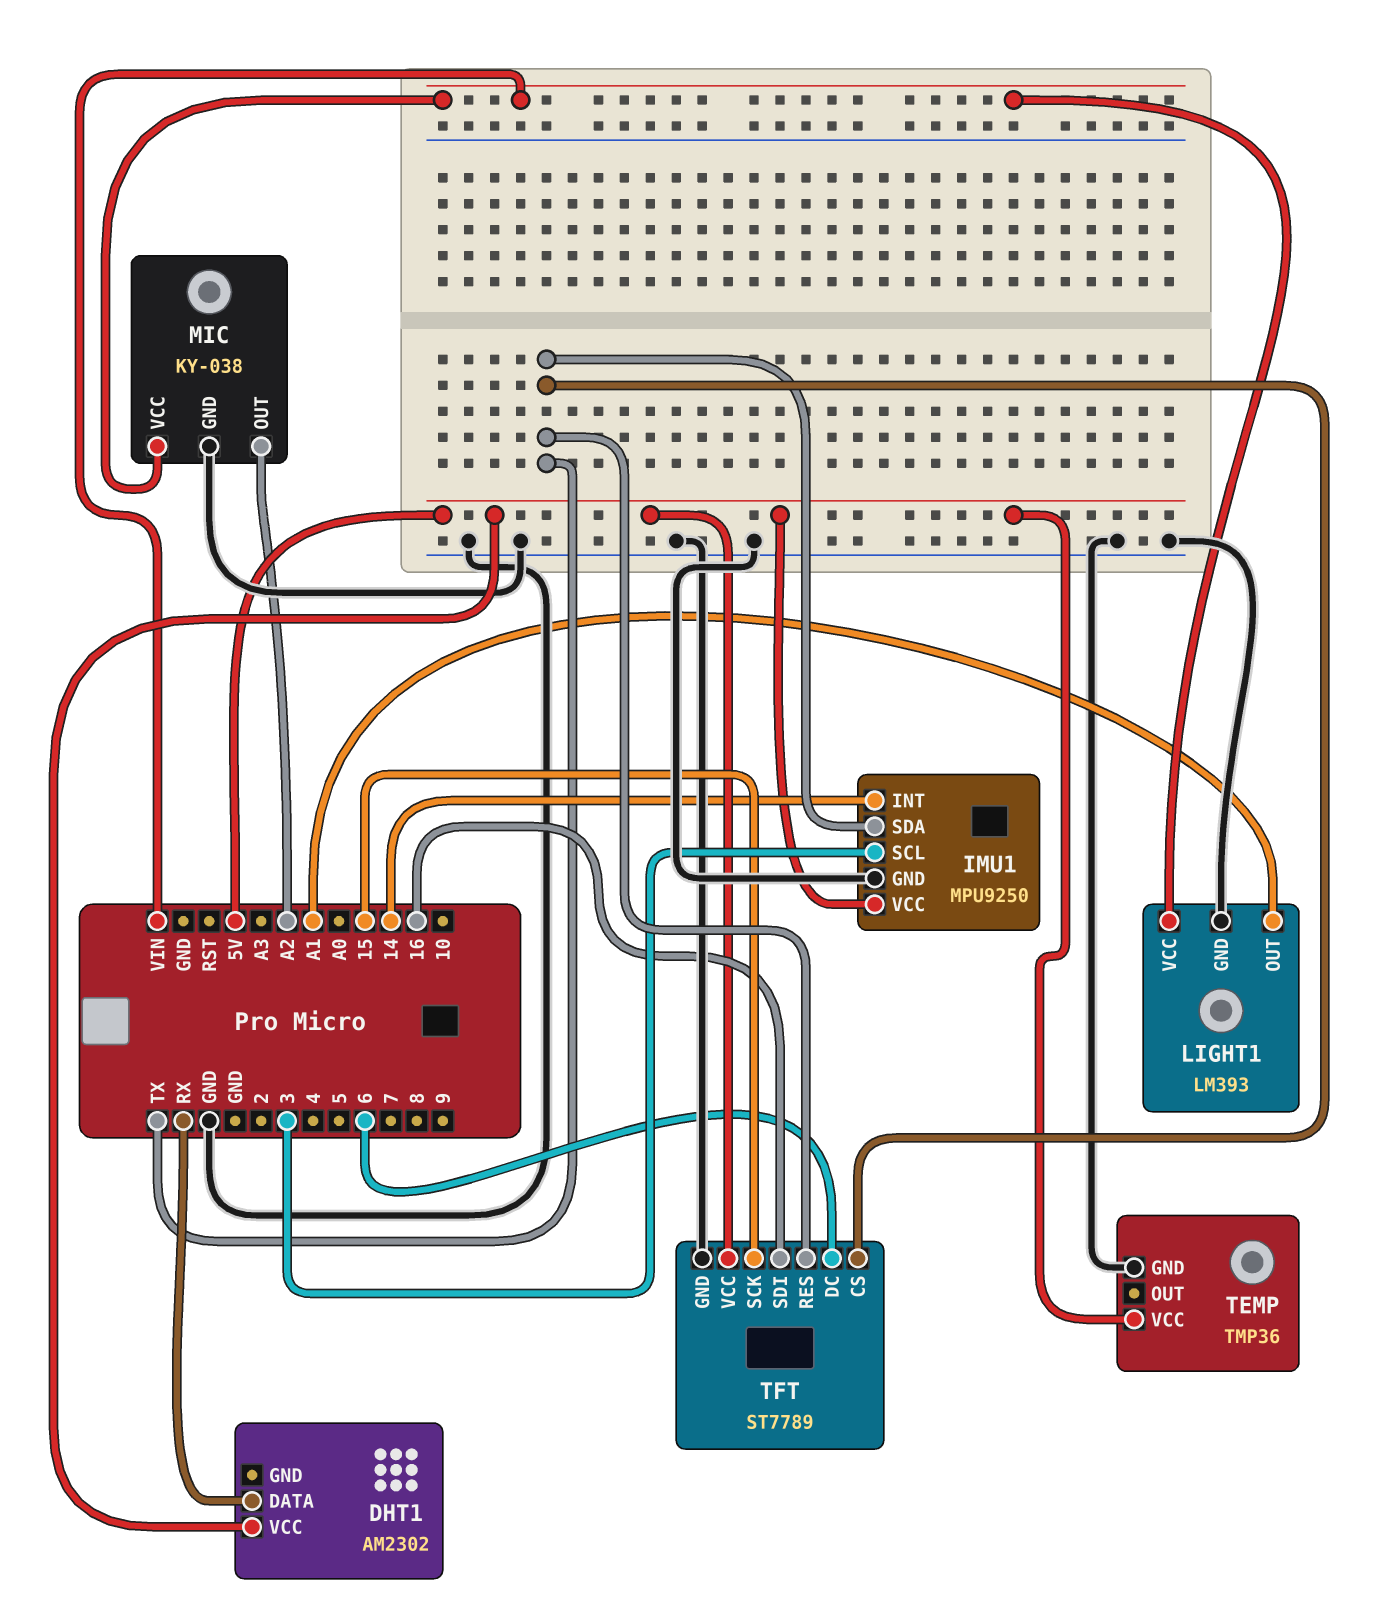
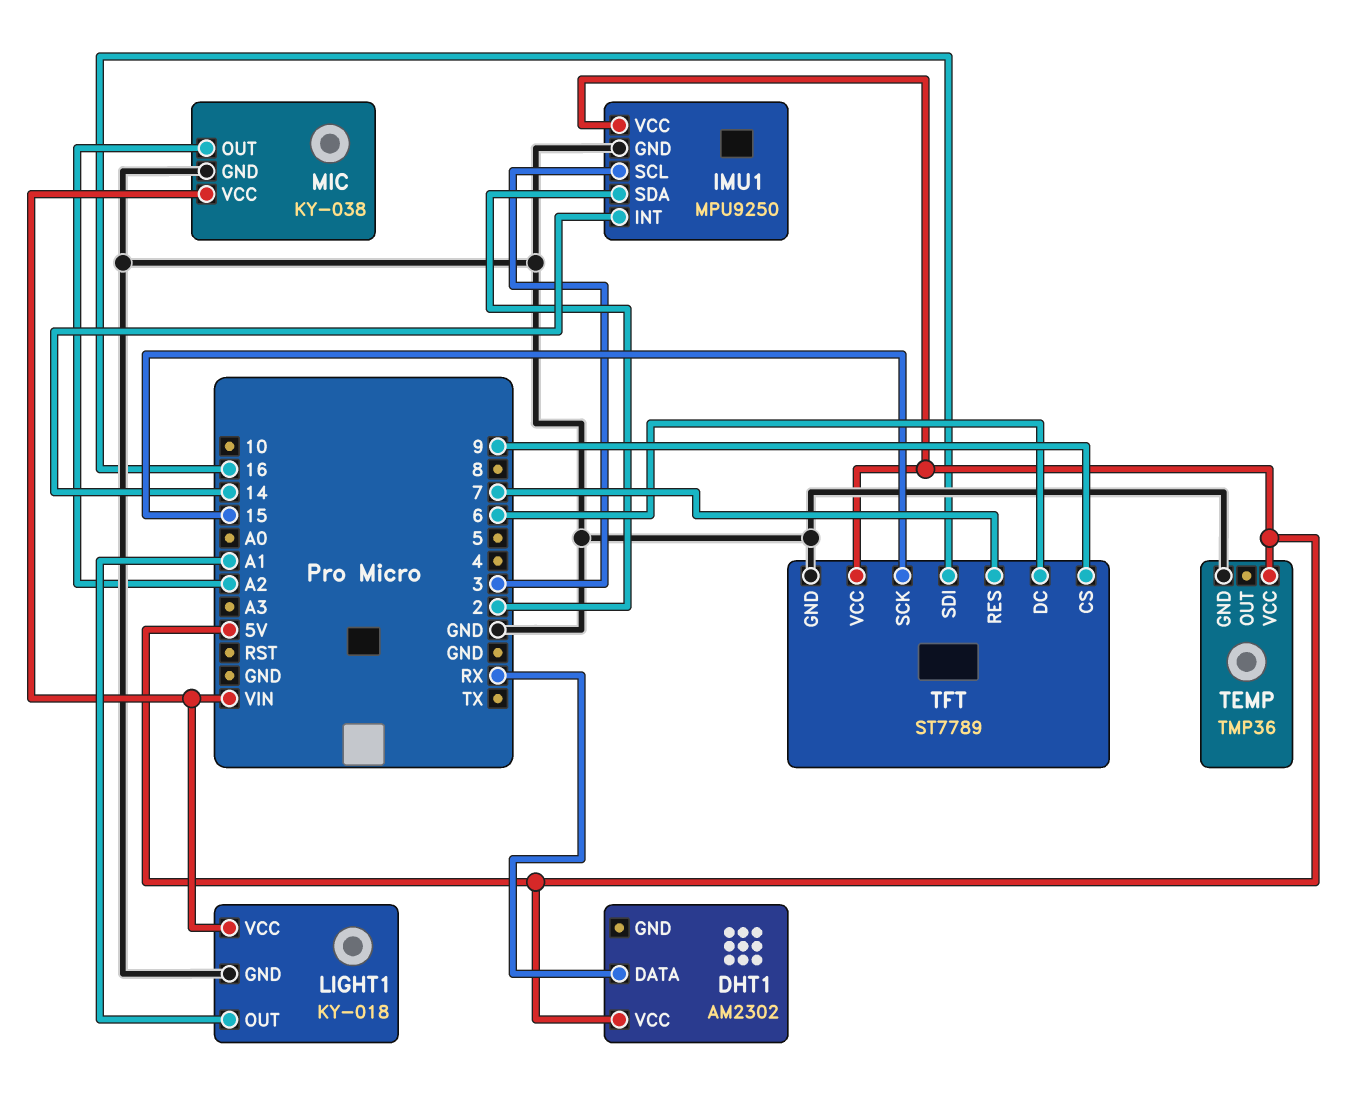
IMU1 pin SDA: TX -> 2
LIGHT1: LM393 -> KY-018
TFT pin CS: TX -> 9
TFT pin RES: TX -> 7

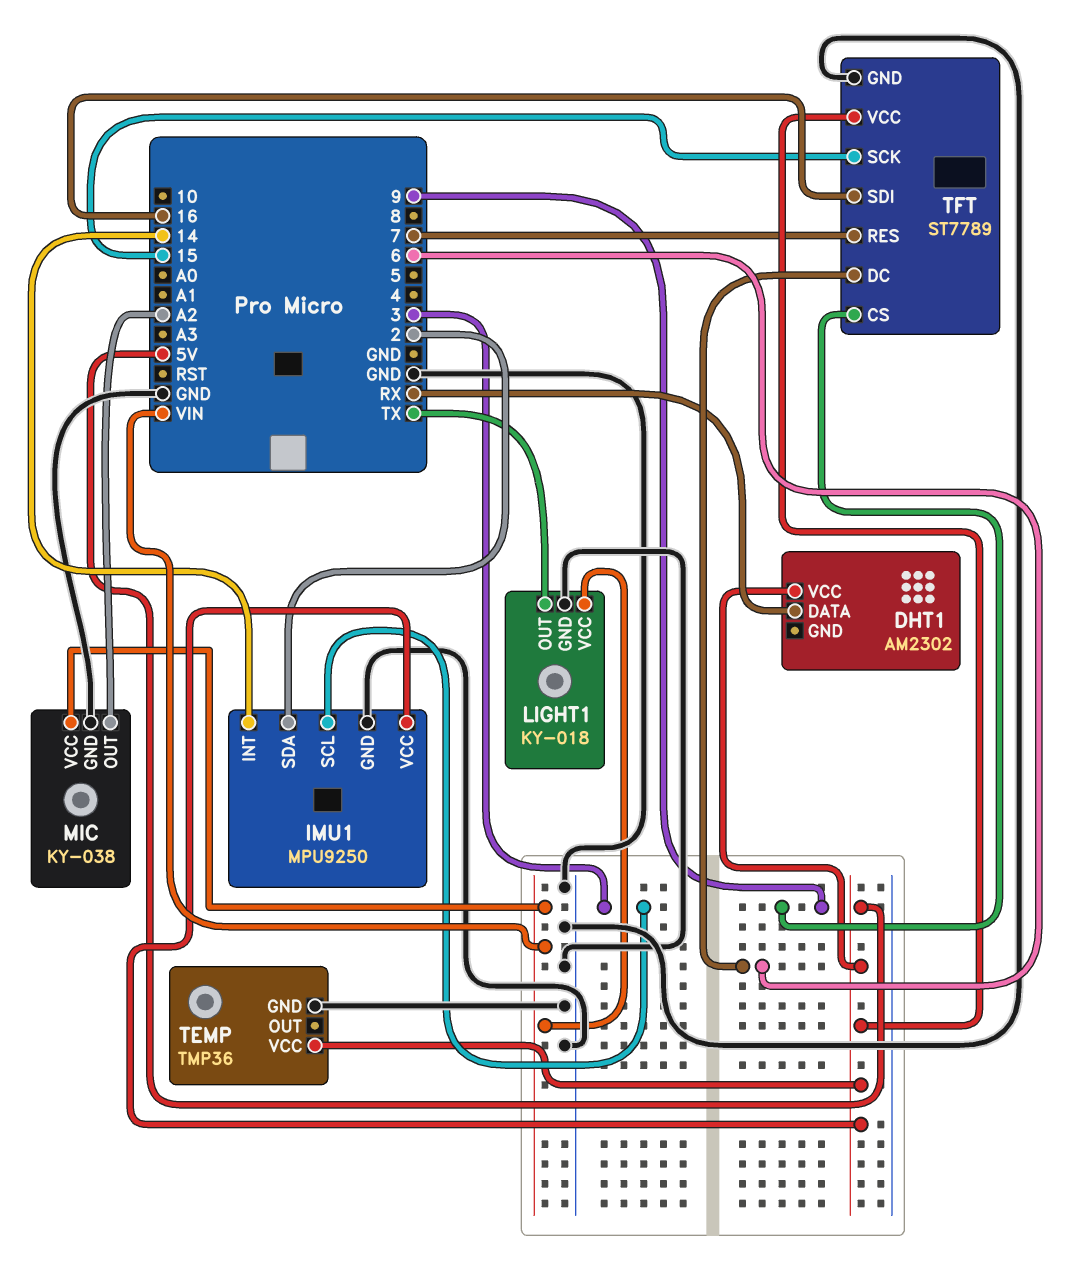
LIGHT1 pin OUT: A1 -> TX

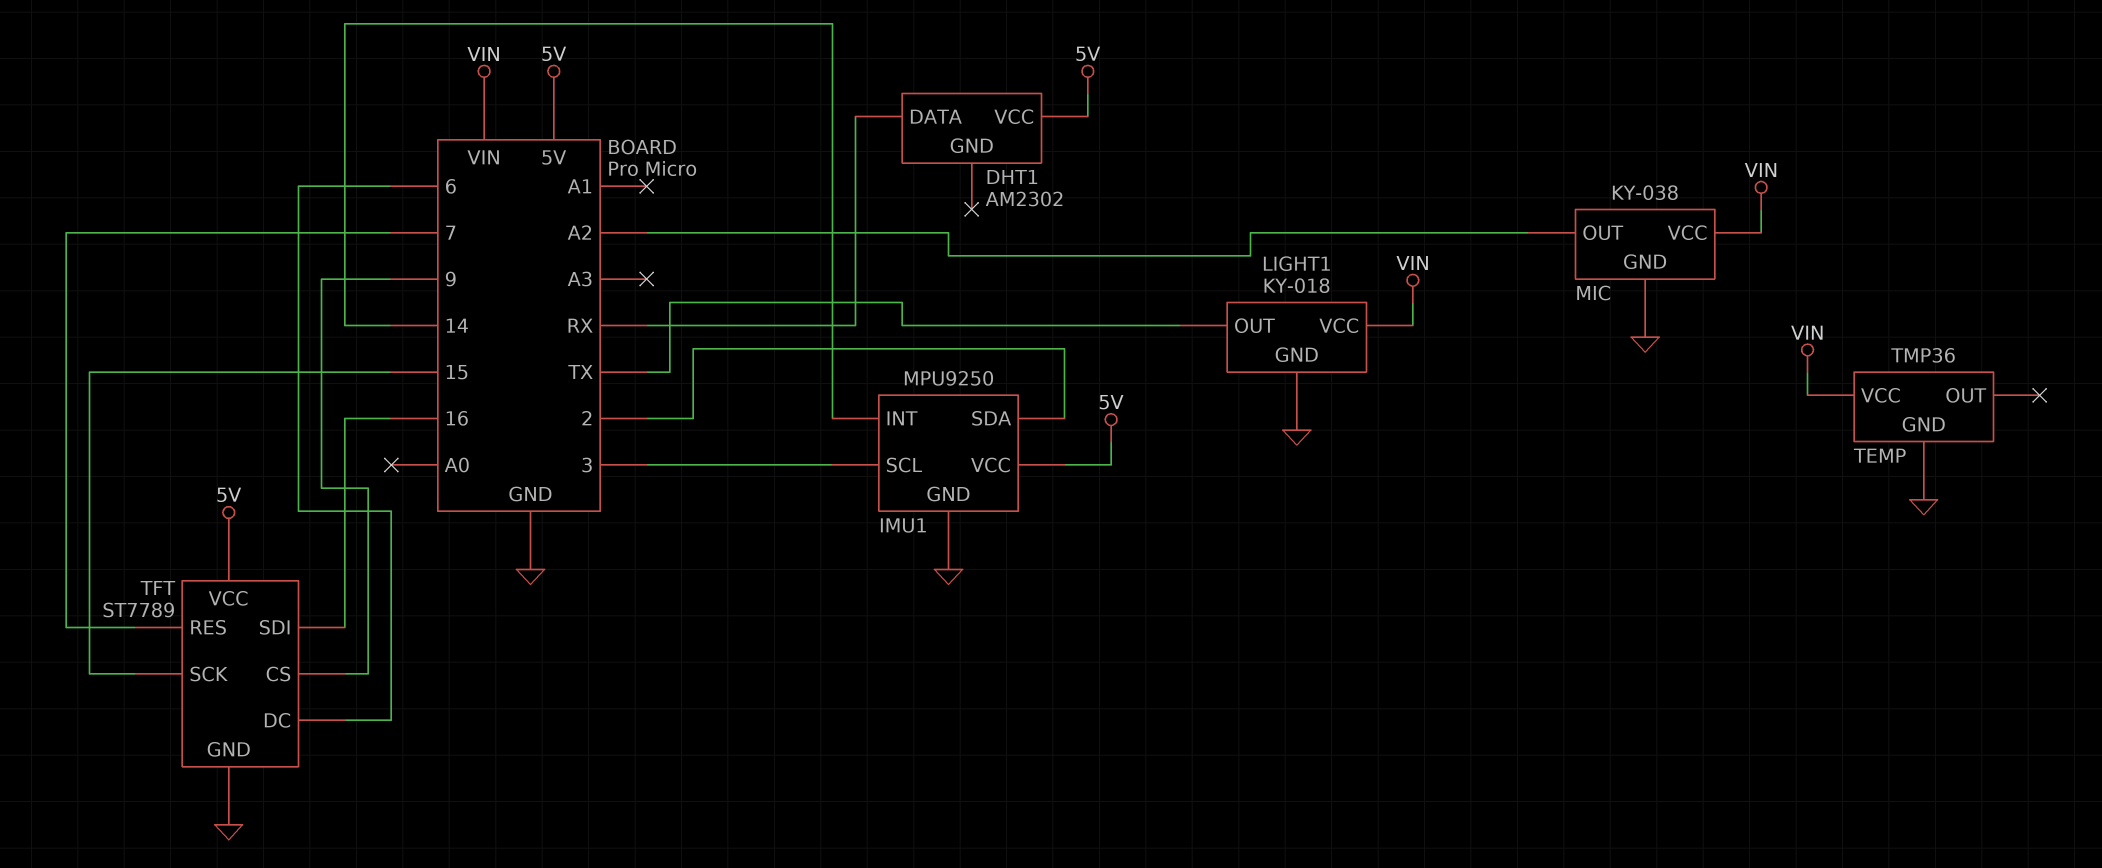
TEMP pin VCC: 5V -> VIN

